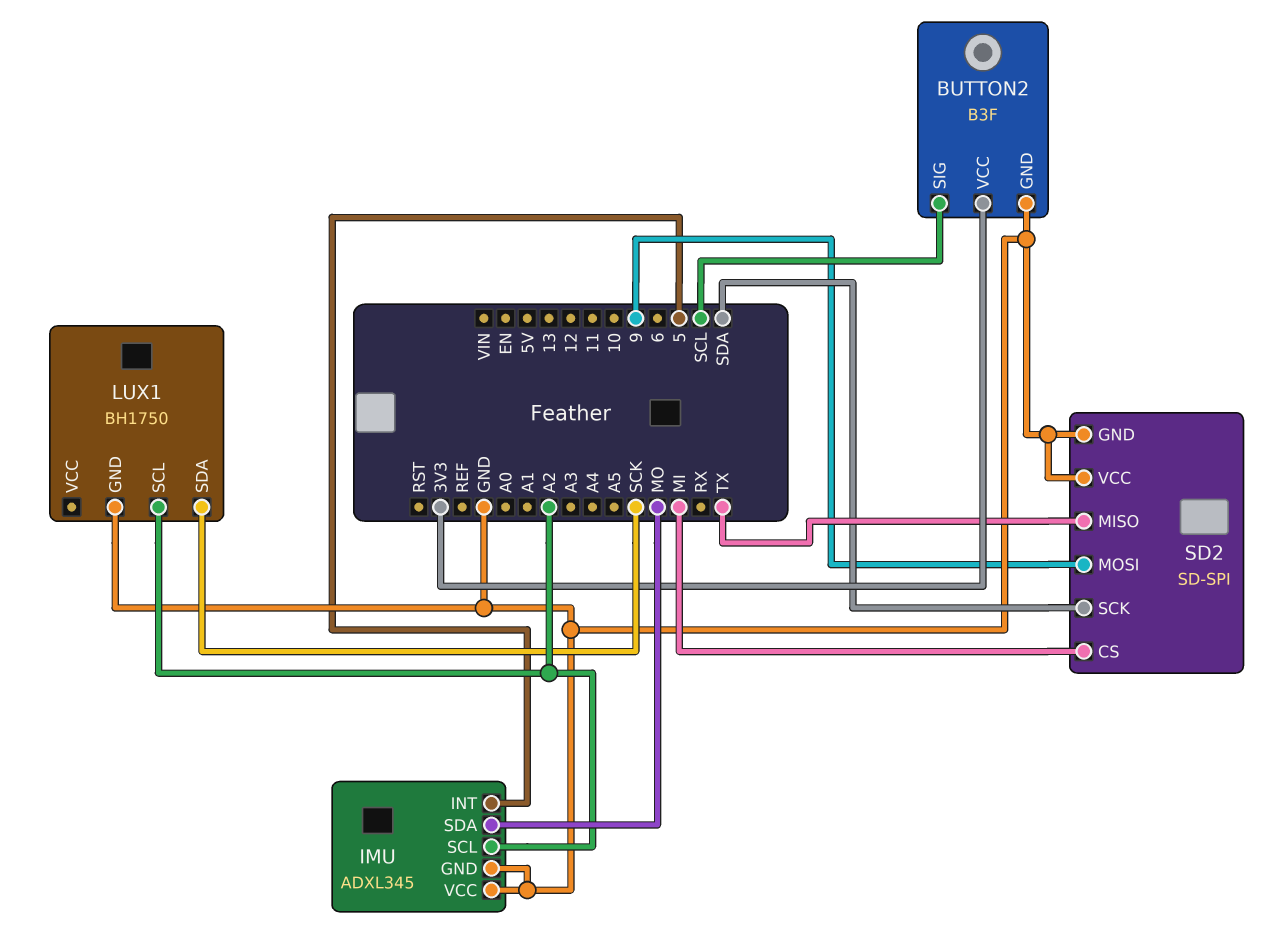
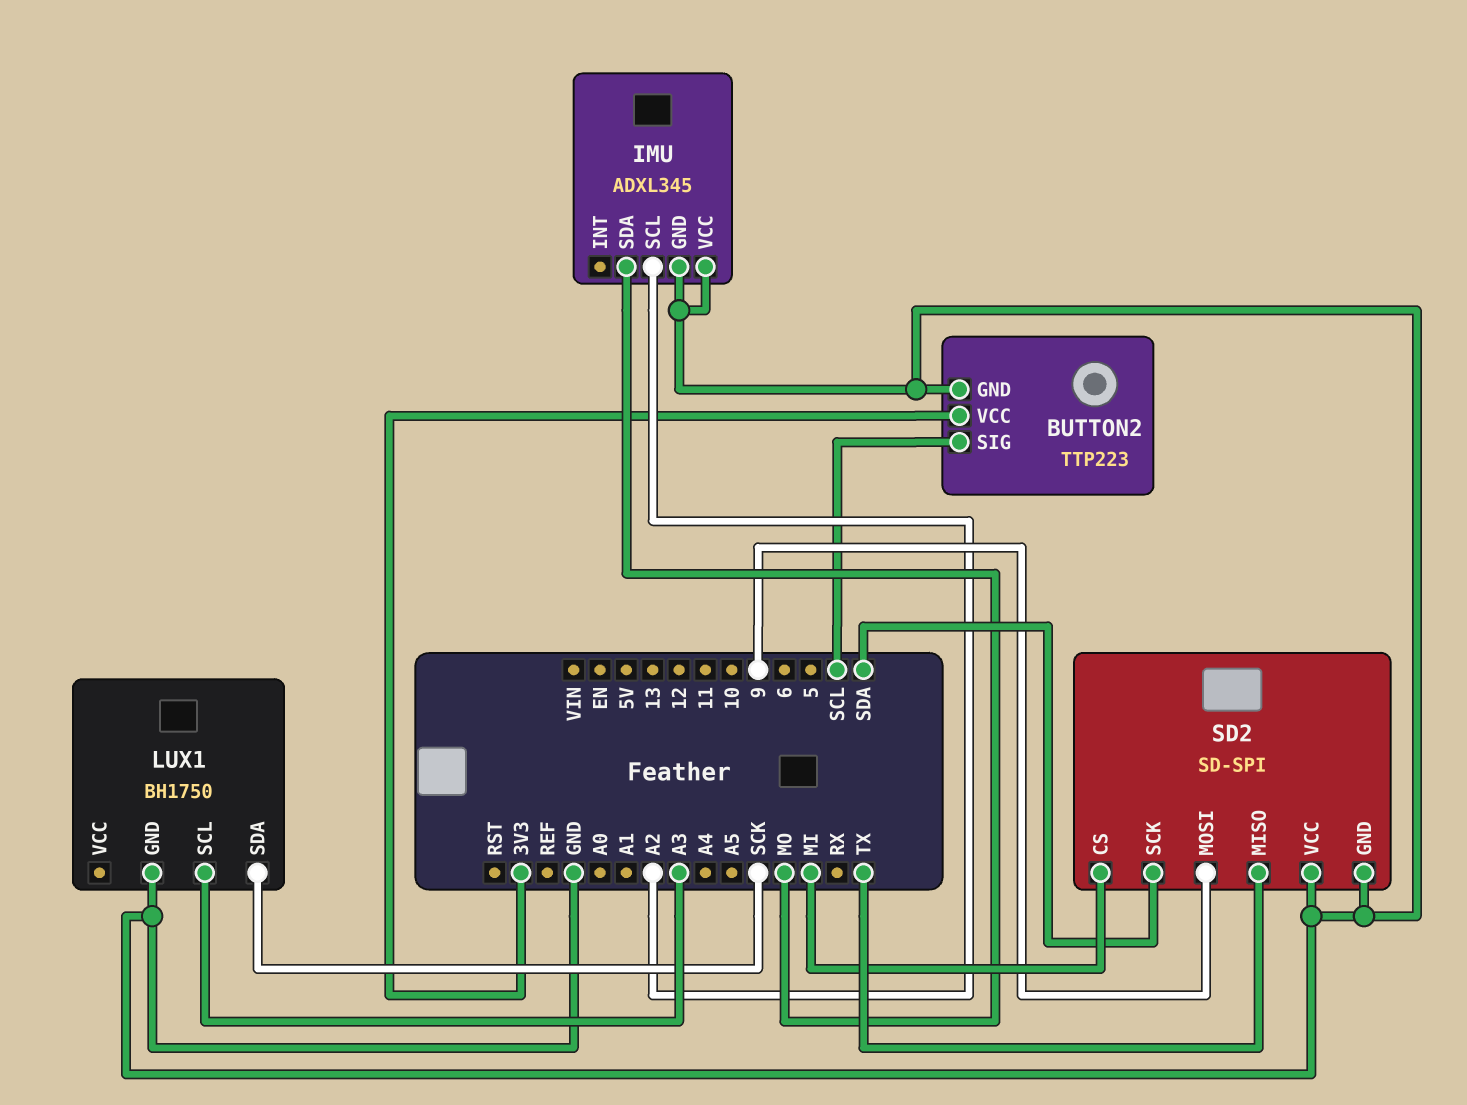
BUTTON2: B3F -> TTP223
IMU pin INT: 5 -> none
LUX1 pin SCL: A2 -> A3

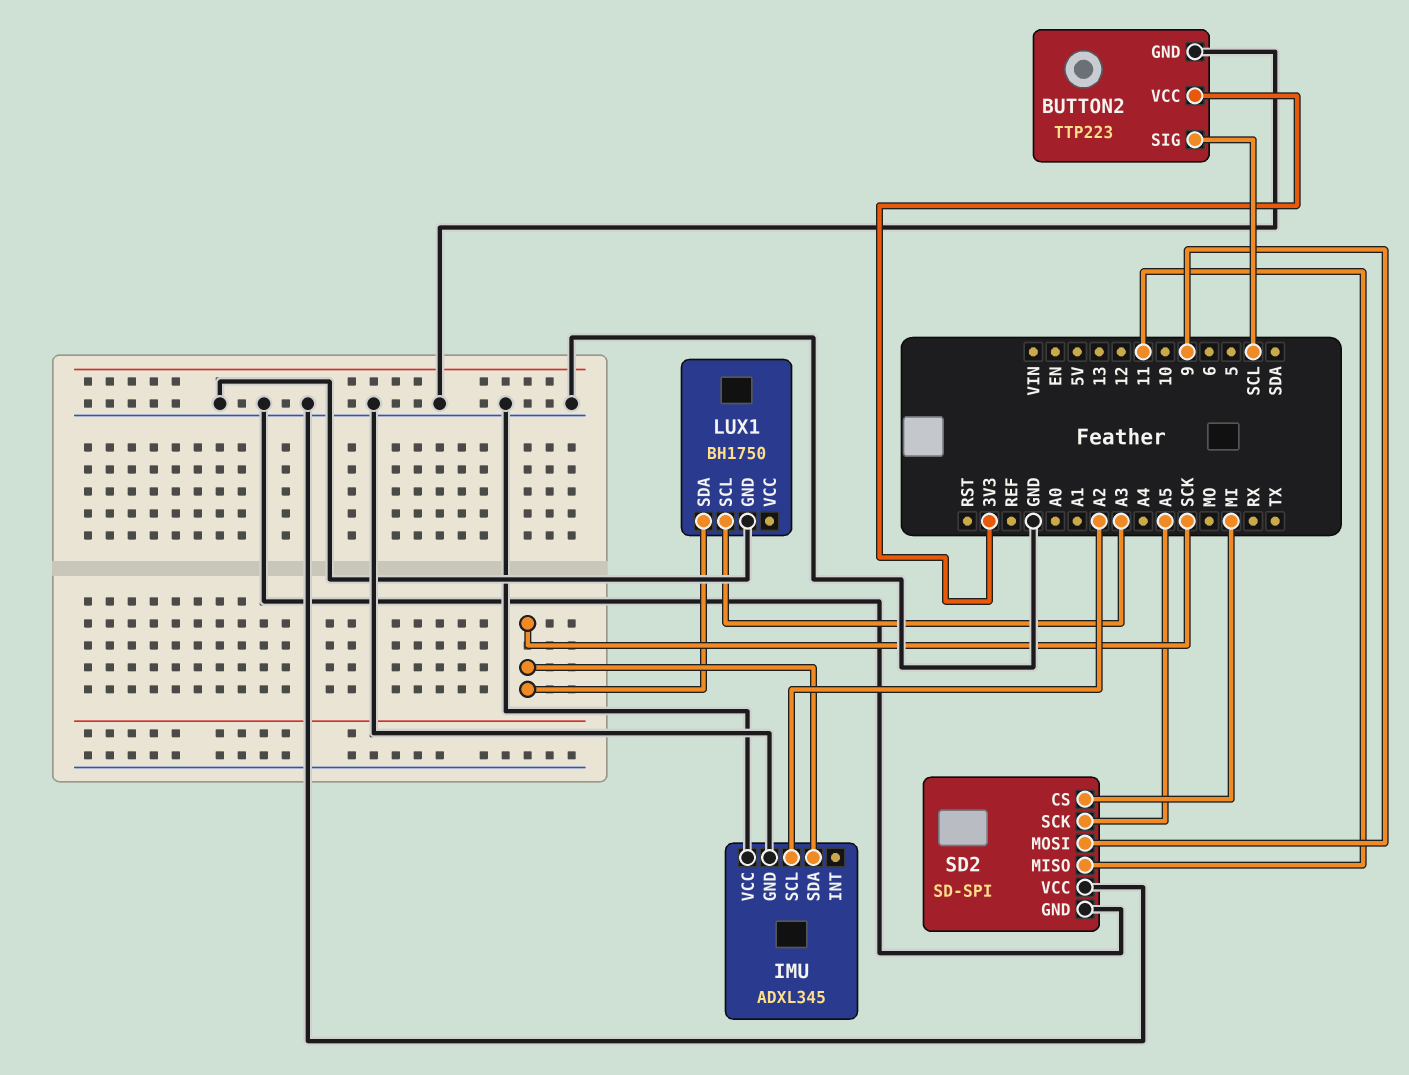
IMU pin SDA: MO -> SCK
SD2 pin MISO: TX -> 11
SD2 pin SCK: SDA -> A5

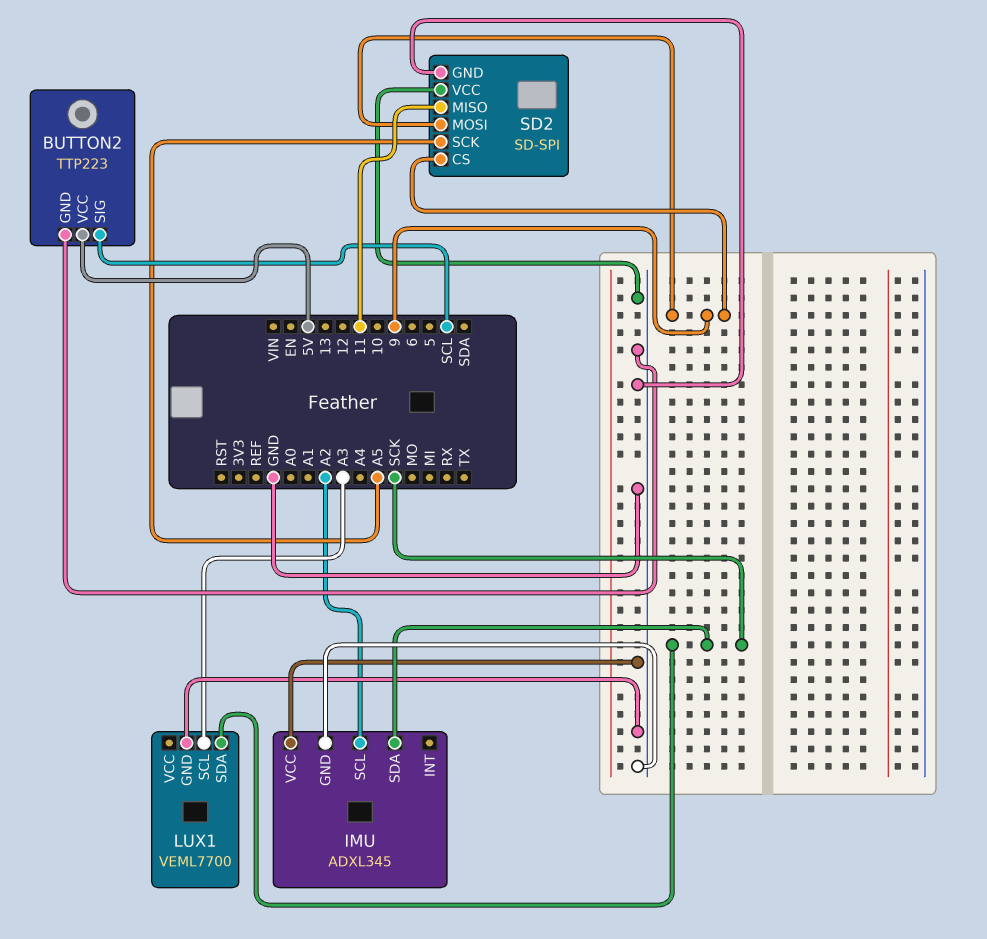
BUTTON2 pin VCC: 3V3 -> 5V
LUX1: BH1750 -> VEML7700
SD2 pin CS: MI -> 9

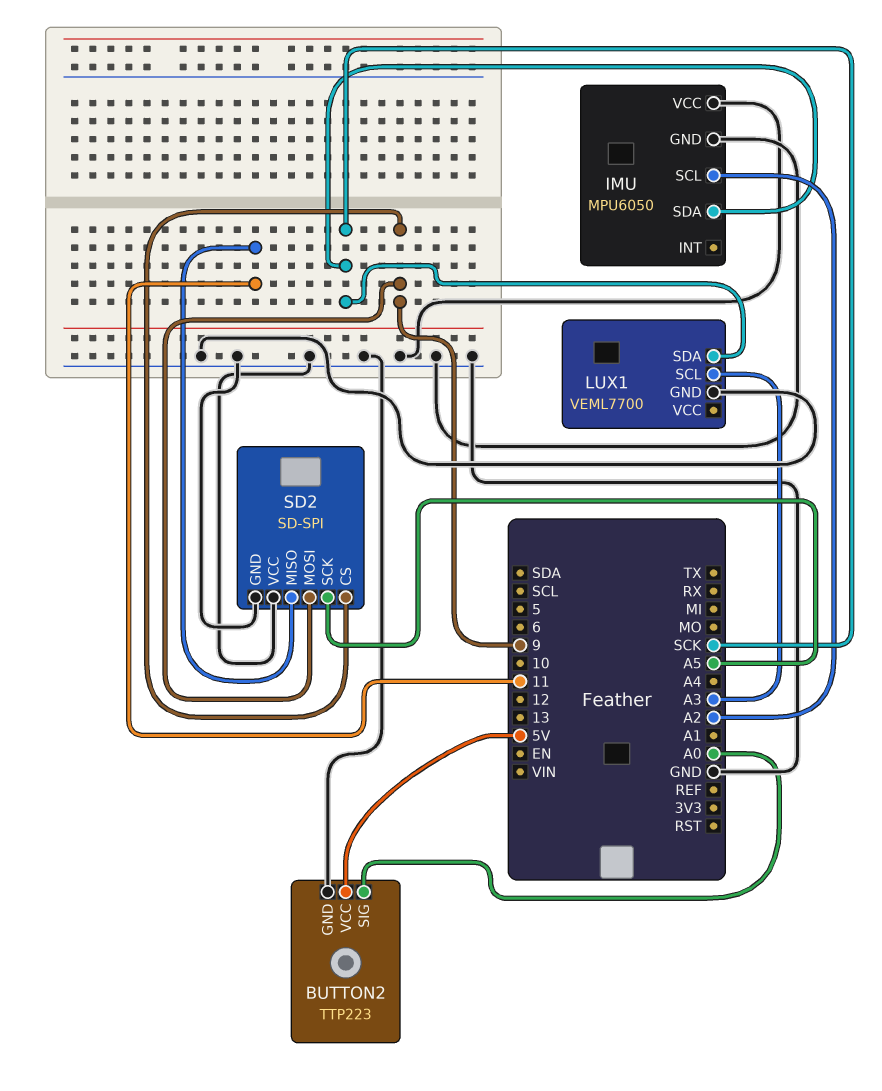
BUTTON2 pin SIG: SCL -> A0
IMU: ADXL345 -> MPU6050

